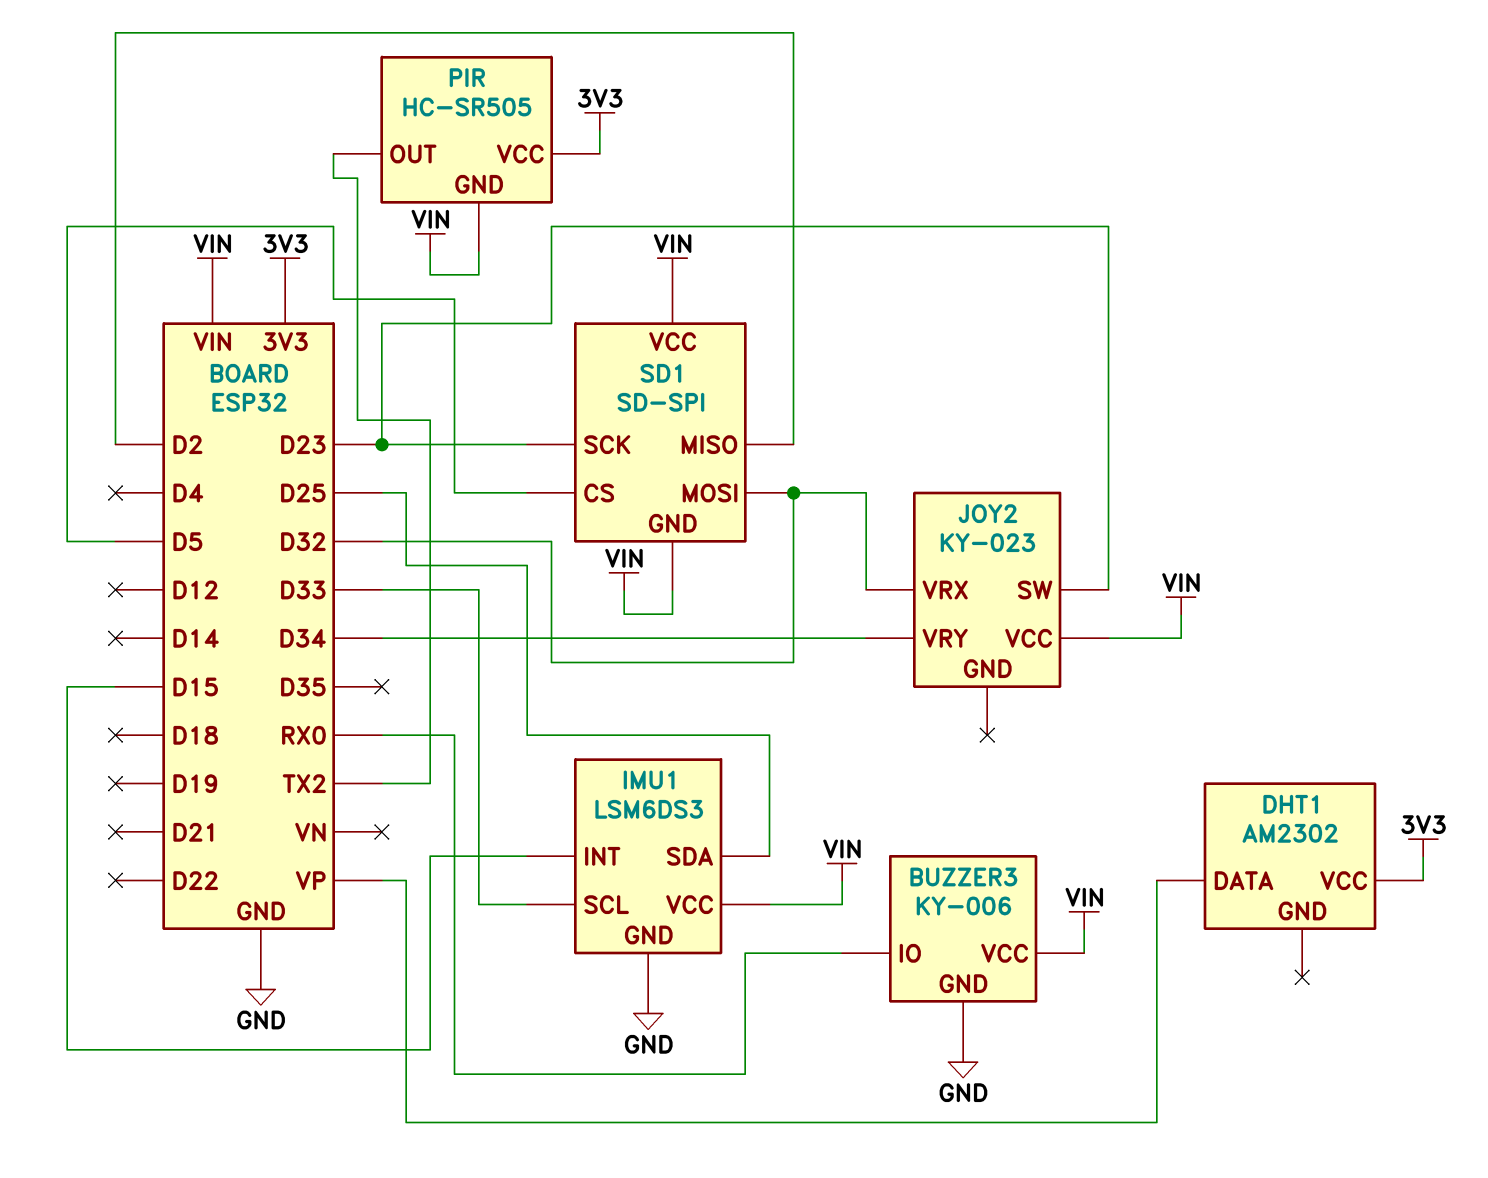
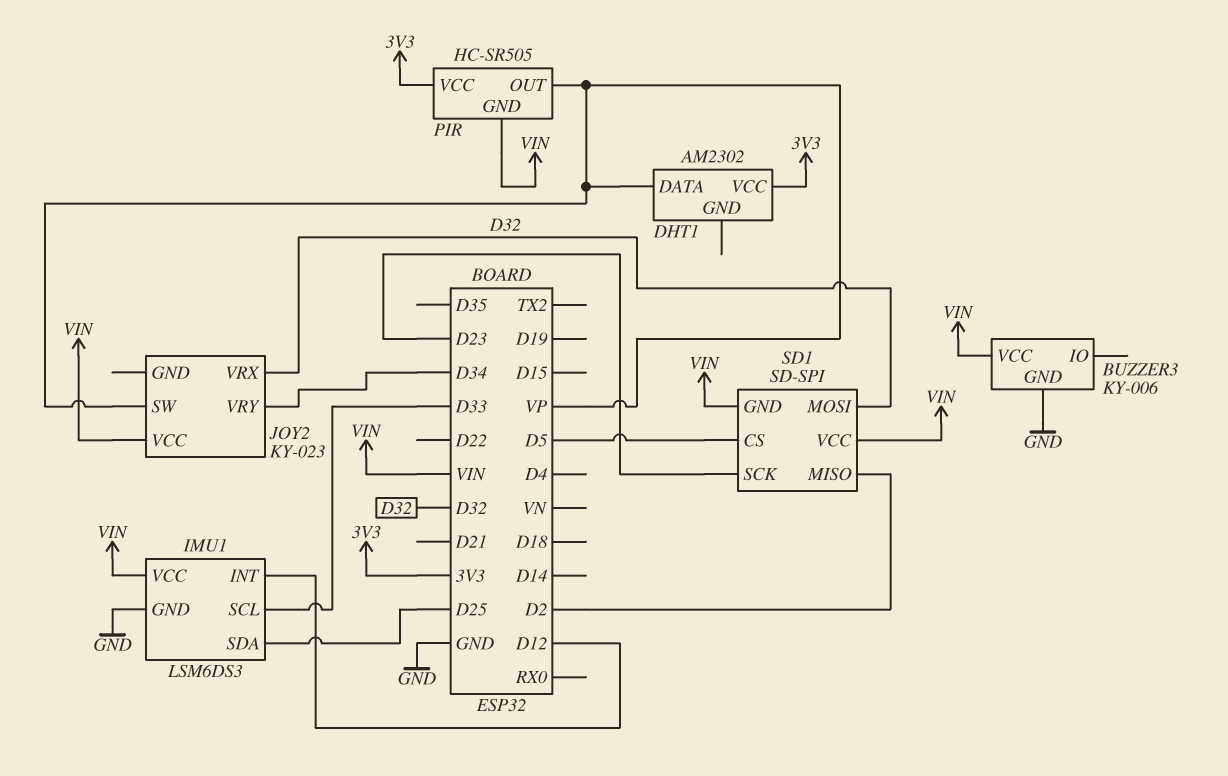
BUZZER3 pin IO: RX0 -> none
IMU1 pin INT: D15 -> D12
JOY2 pin SW: D23 -> VP
PIR pin OUT: TX2 -> VP

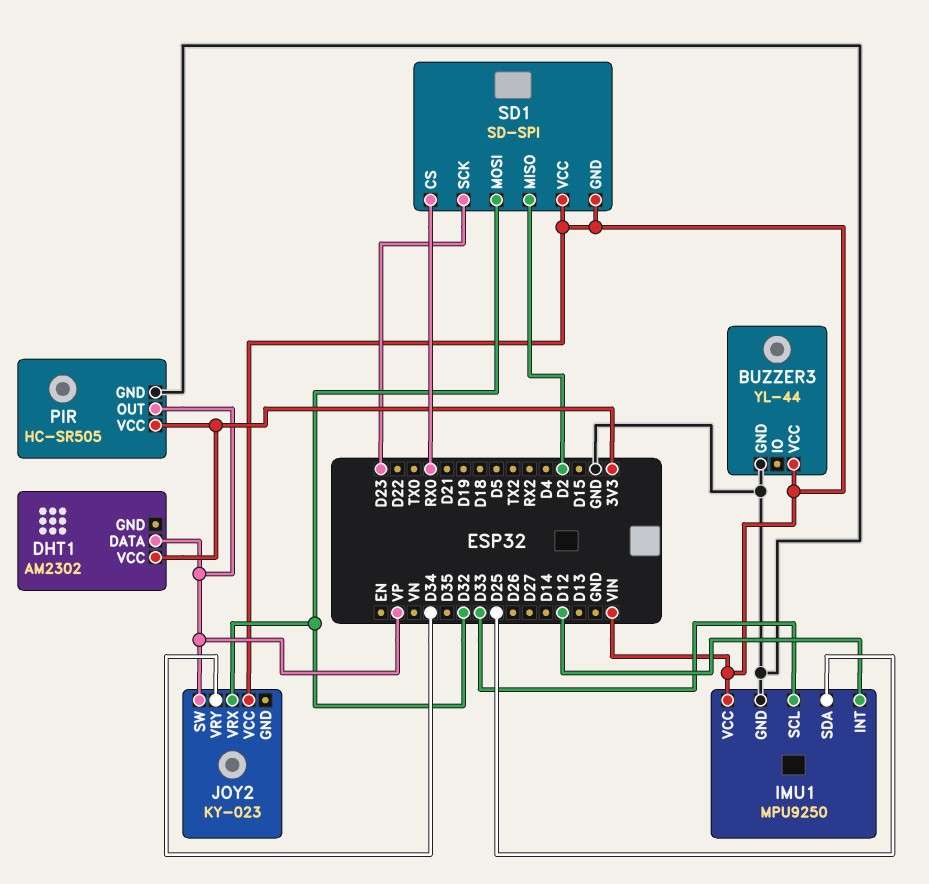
BUZZER3: KY-006 -> YL-44
IMU1: LSM6DS3 -> MPU9250
PIR pin GND: VIN -> GND
SD1 pin CS: D5 -> RX0

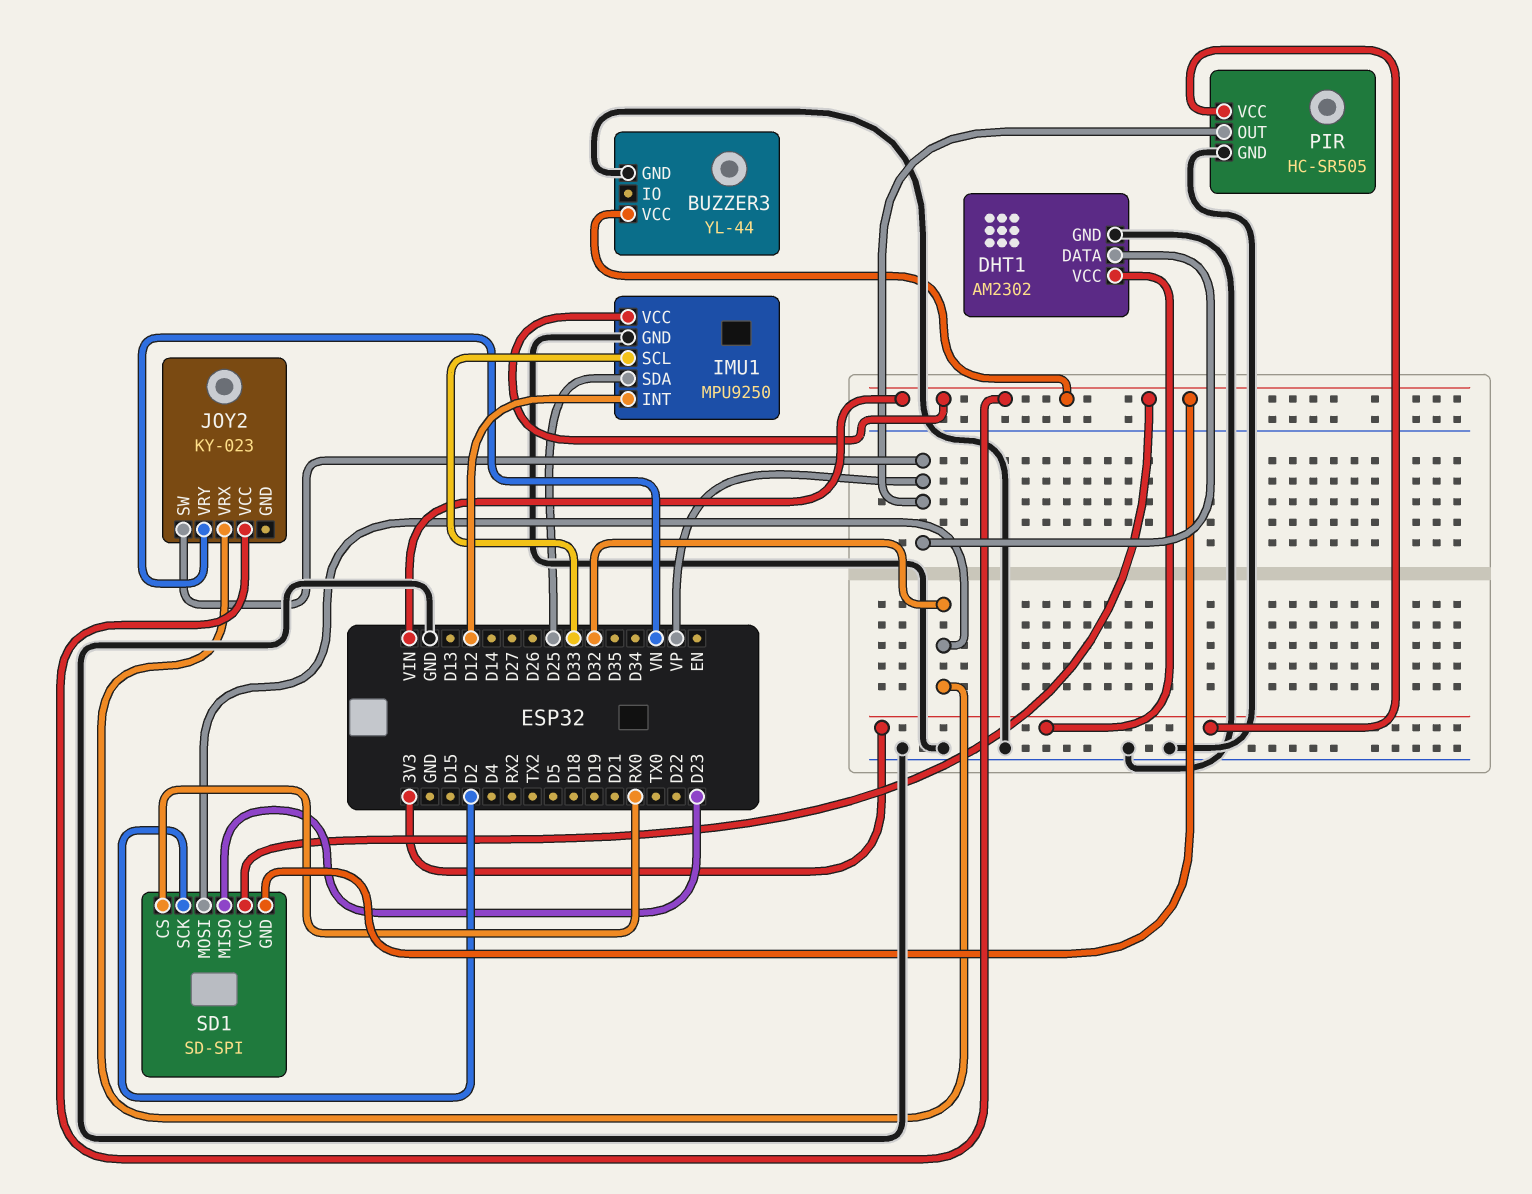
DHT1 pin GND: none -> GND
JOY2 pin VRY: D34 -> VN
SD1 pin MISO: D2 -> D23
SD1 pin SCK: D23 -> D2

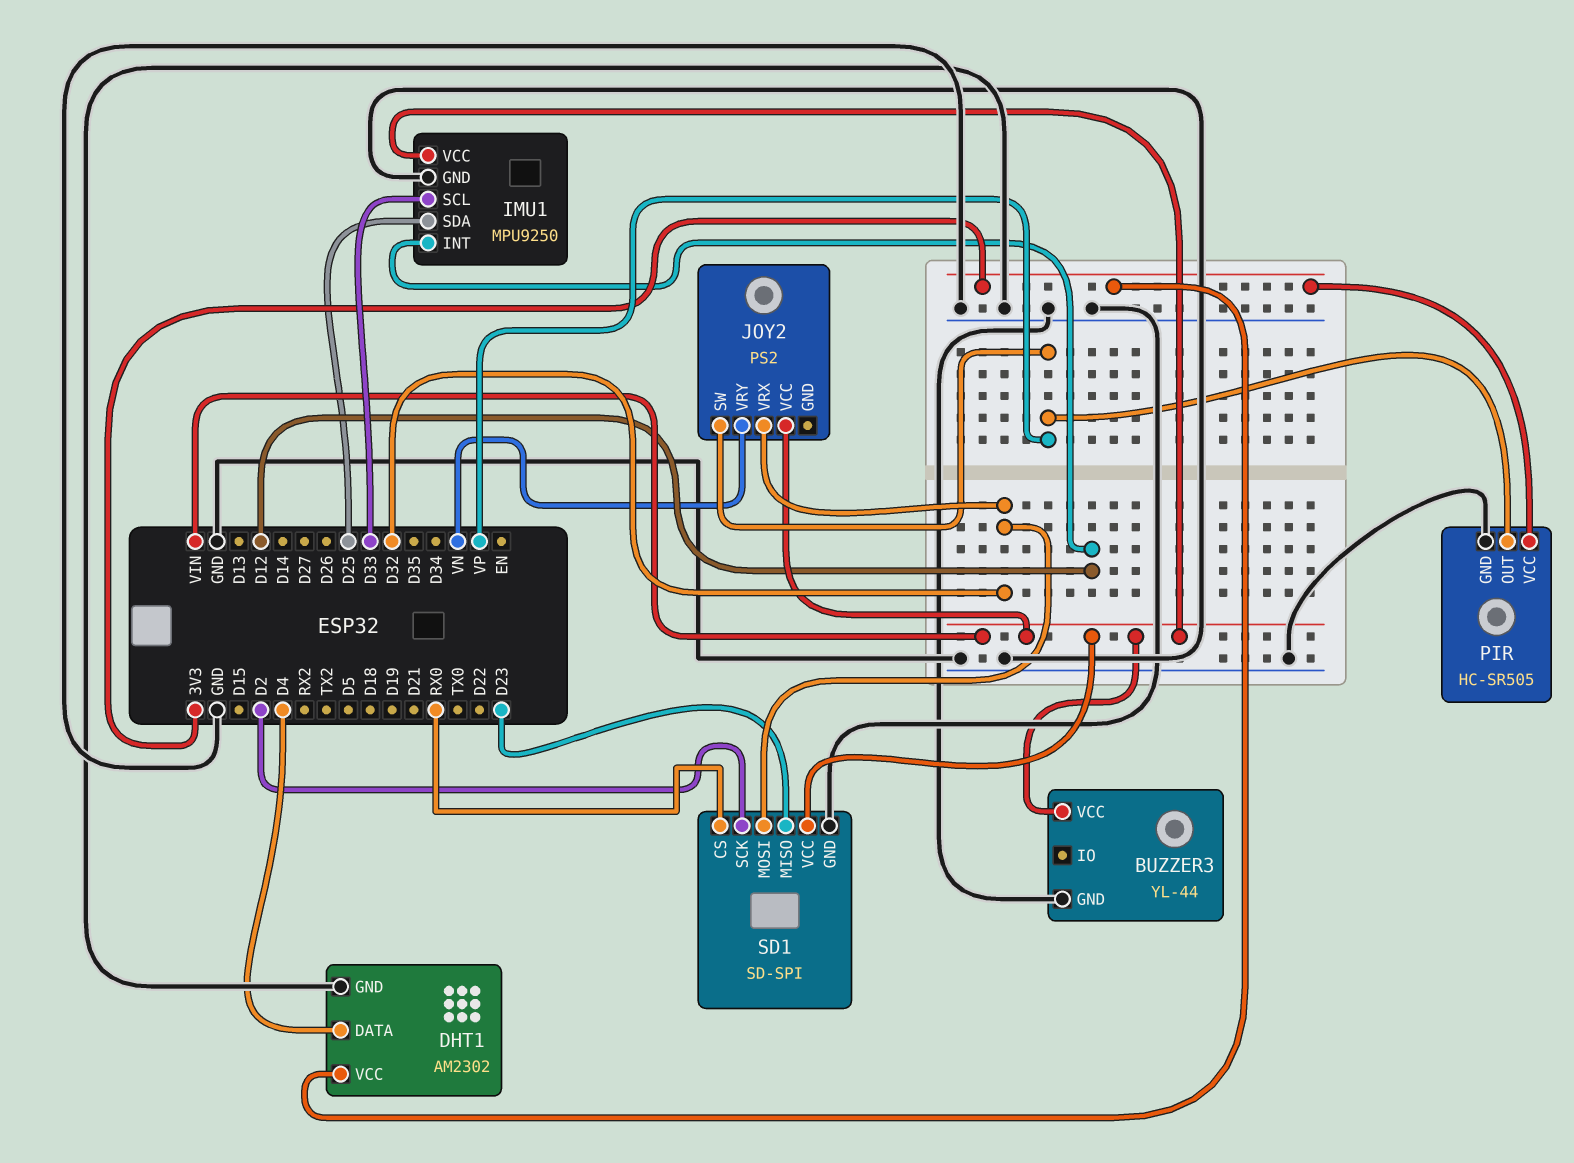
DHT1 pin DATA: VP -> D4
JOY2: KY-023 -> PS2
SD1 pin GND: VIN -> GND

